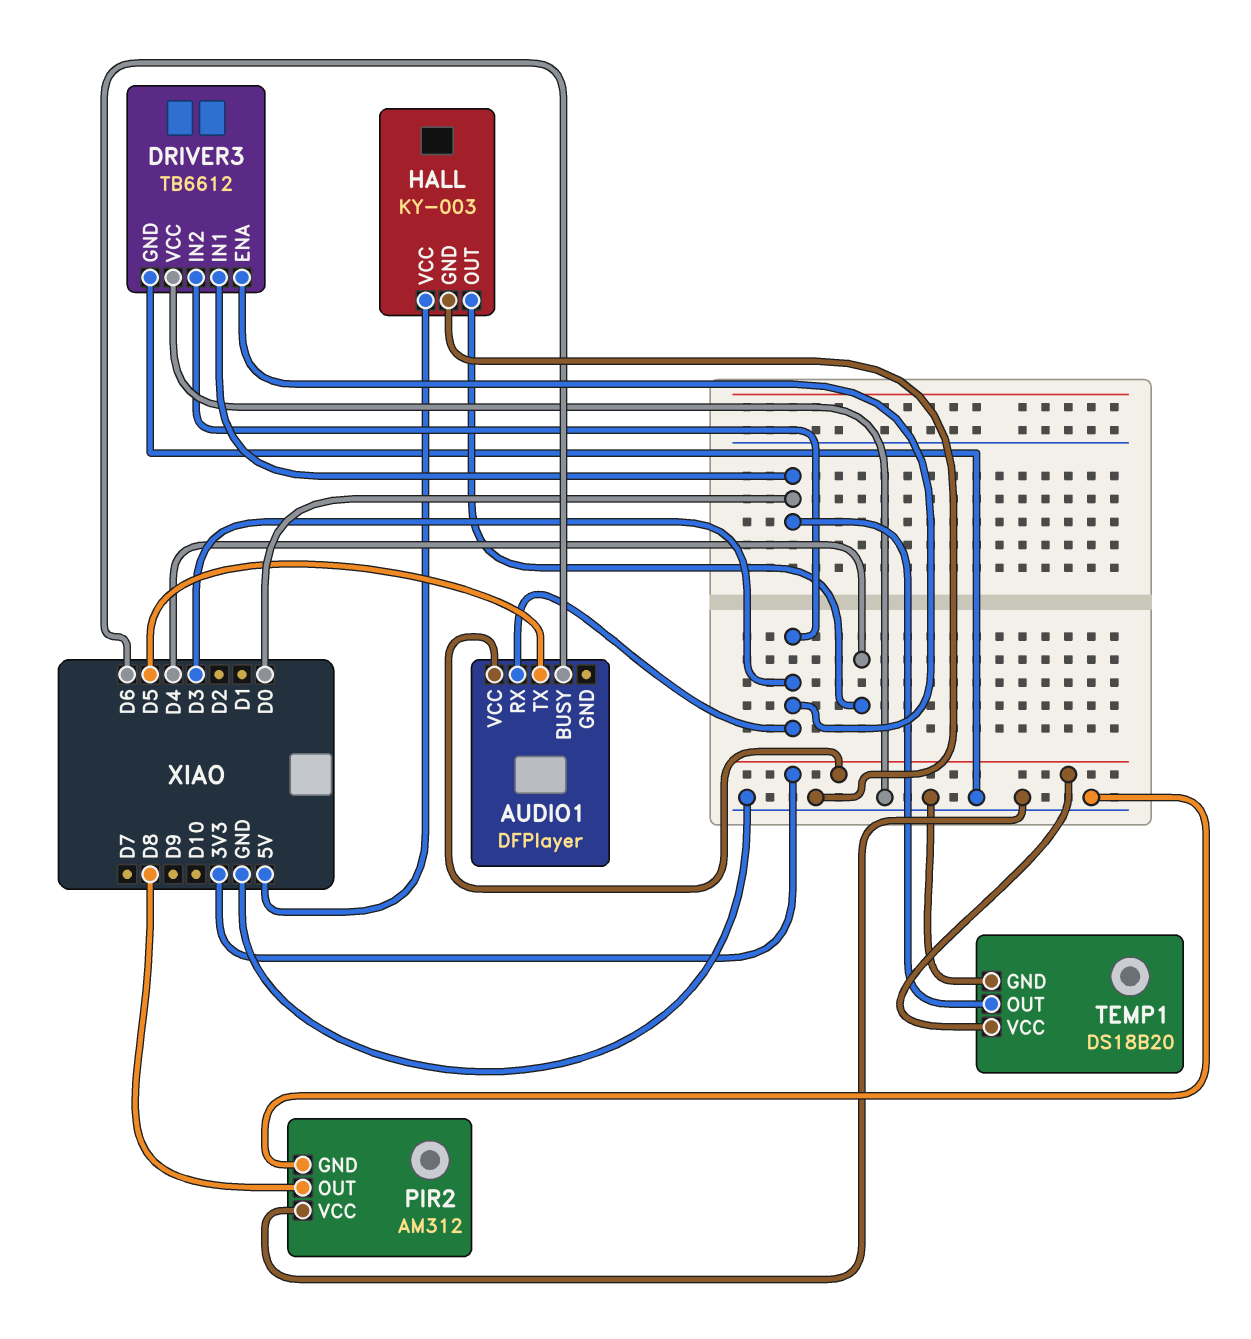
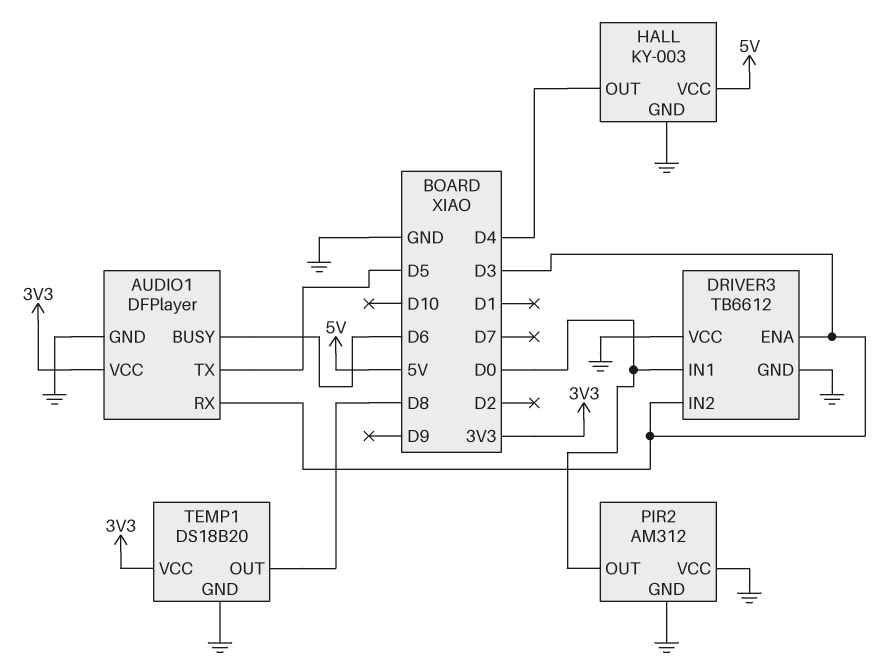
AUDIO1 pin GND: none -> GND
PIR2 pin OUT: D8 -> D0
TEMP1 pin OUT: D0 -> D8

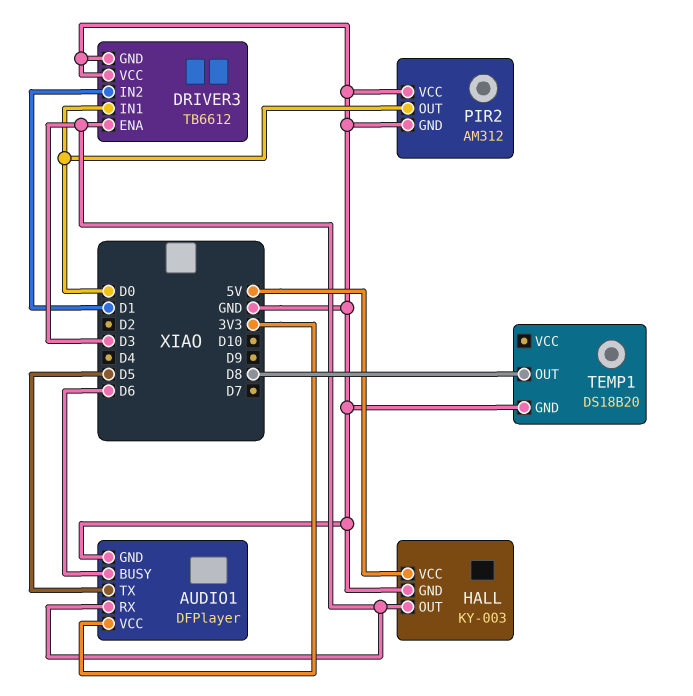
DRIVER3 pin IN2: D3 -> D1
HALL pin OUT: D4 -> D3
TEMP1 pin VCC: 3V3 -> none

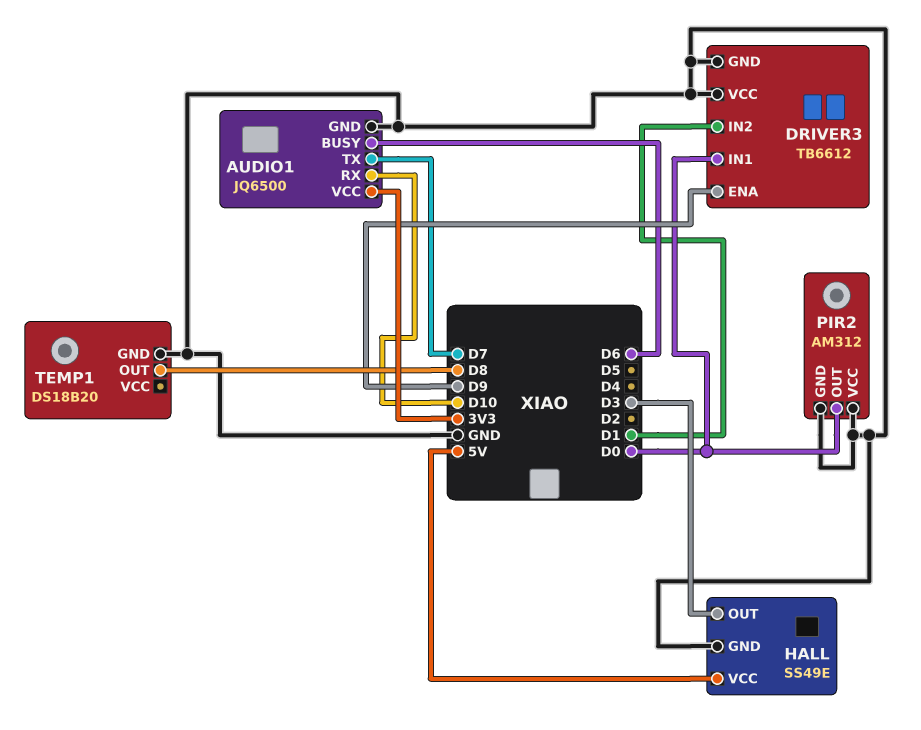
AUDIO1: DFPlayer -> JQ6500
AUDIO1 pin RX: D3 -> D10
AUDIO1 pin TX: D5 -> D7
DRIVER3 pin ENA: D3 -> D9
HALL: KY-003 -> SS49E

